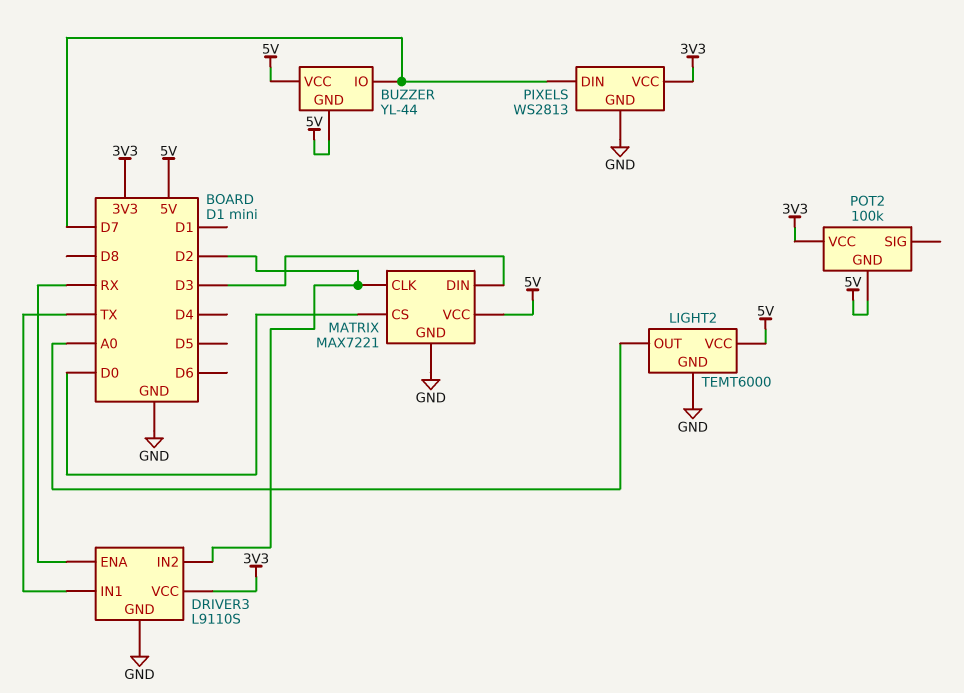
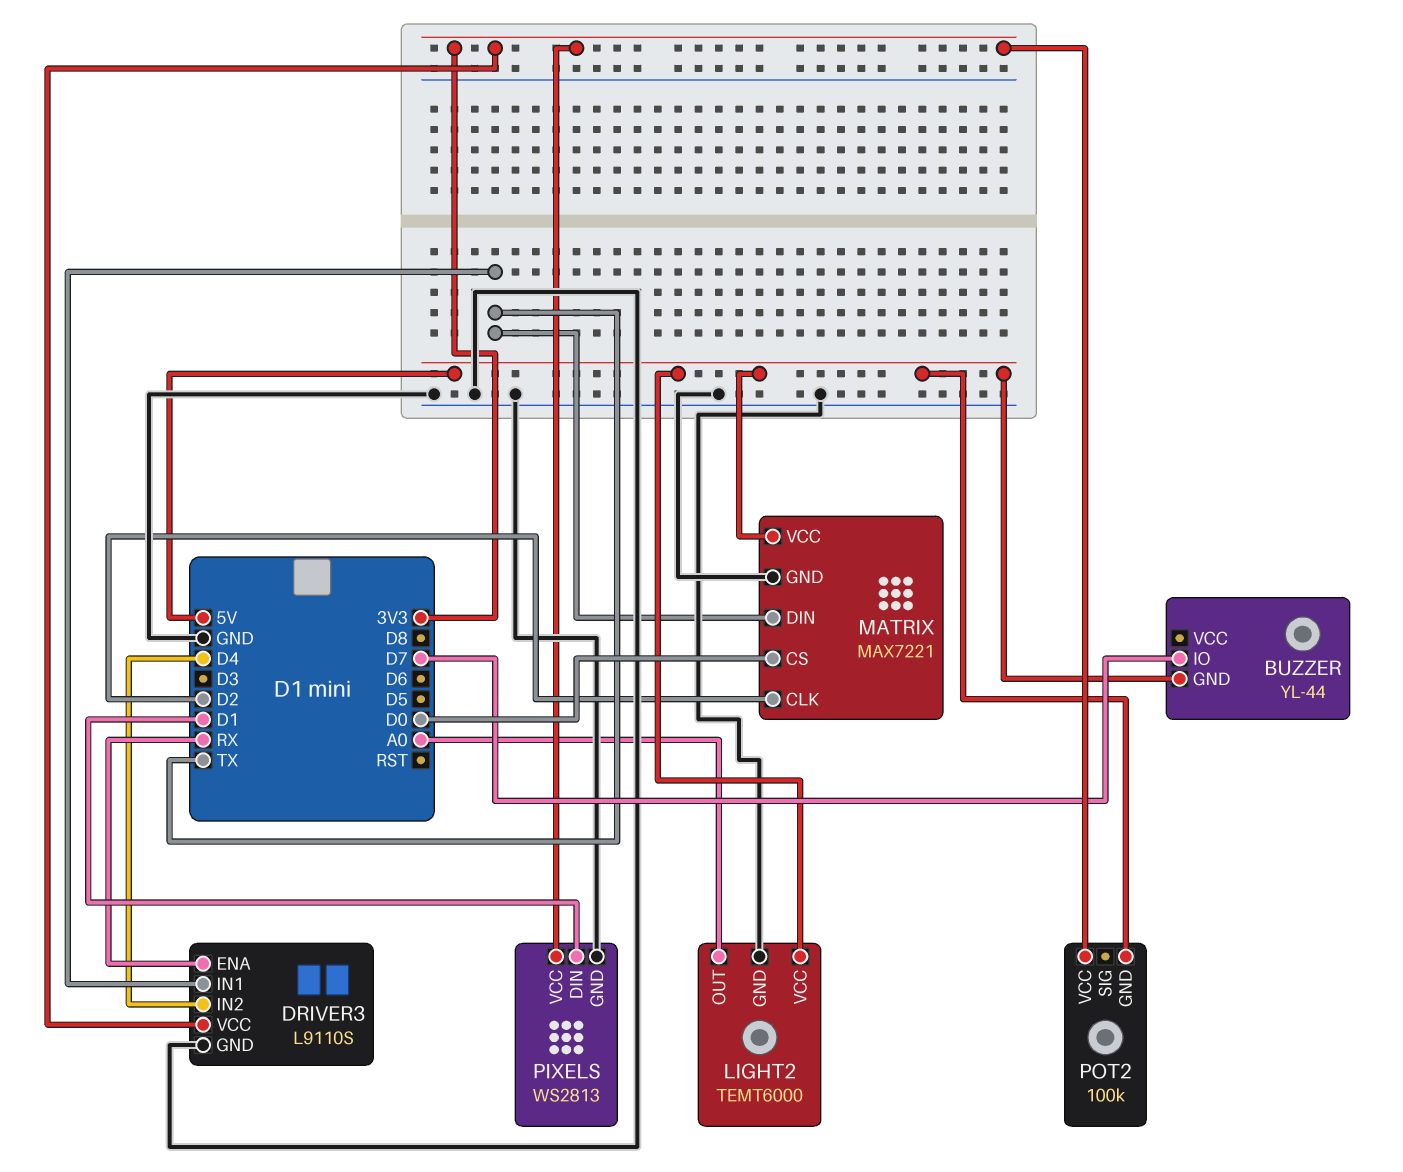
BUZZER pin VCC: 5V -> none
DRIVER3 pin IN2: D2 -> D4
MATRIX pin DIN: D3 -> TX
PIXELS pin DIN: D7 -> D1

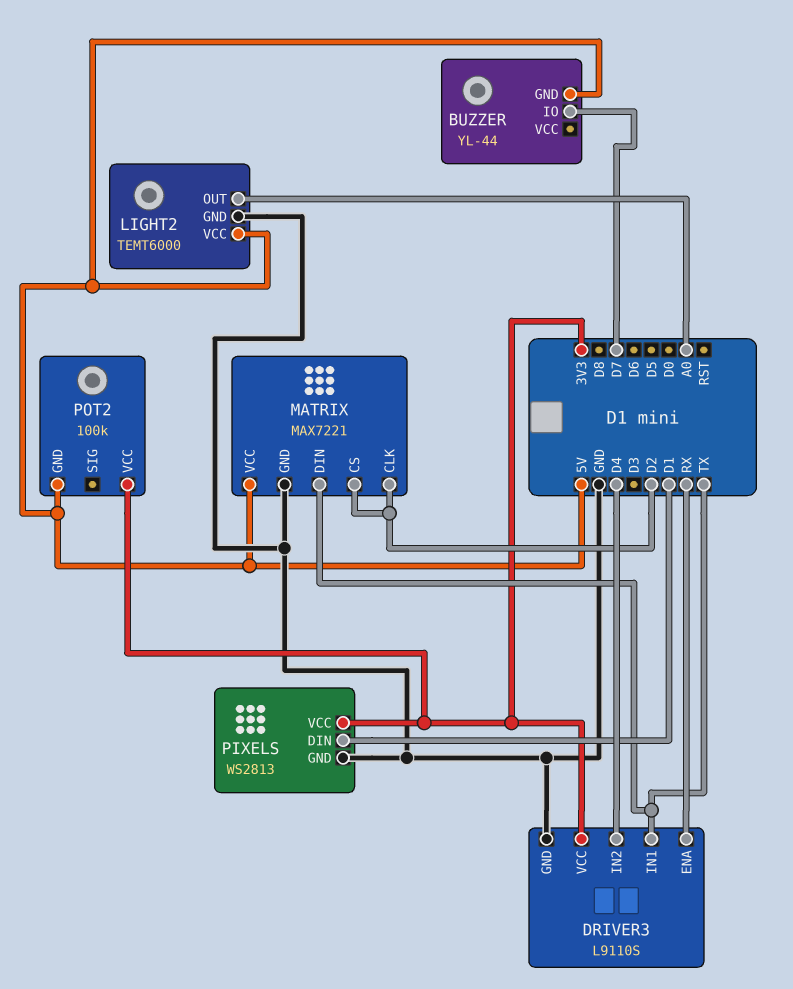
MATRIX pin CS: D0 -> D2

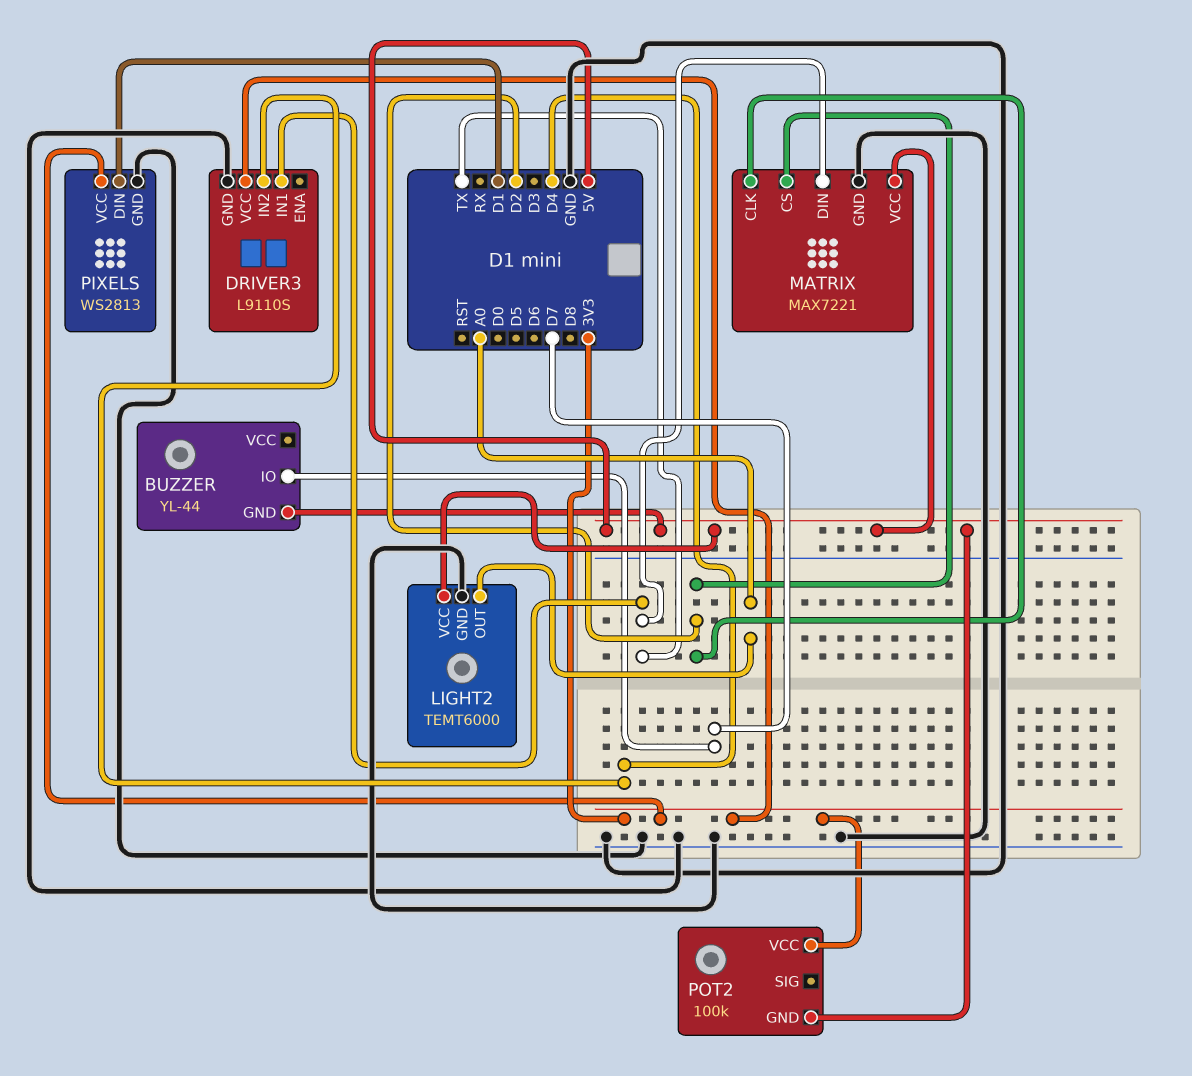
DRIVER3 pin ENA: RX -> none

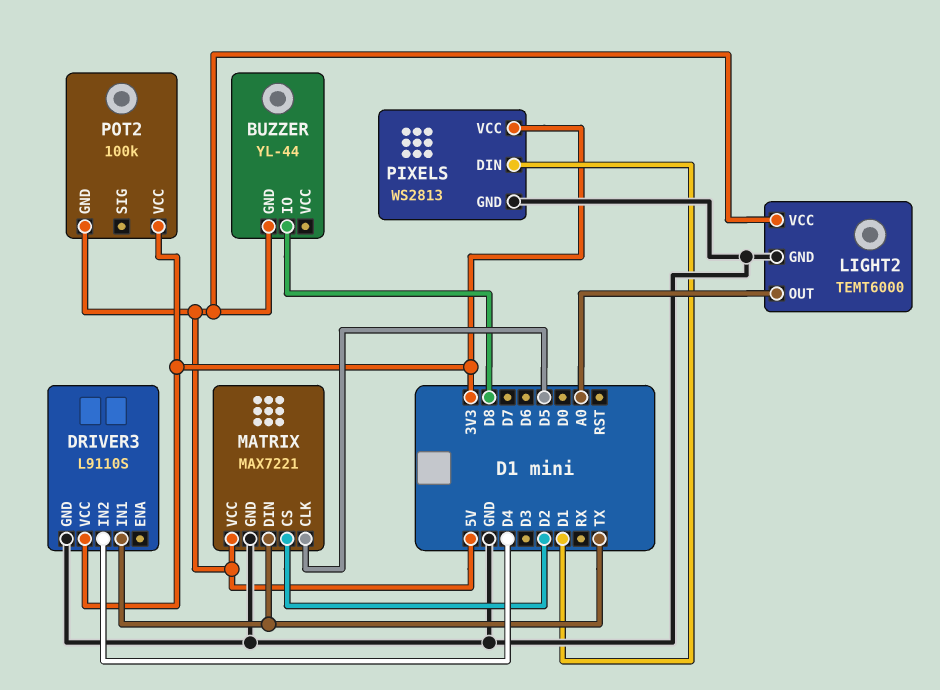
BUZZER pin IO: D7 -> D8
MATRIX pin CLK: D2 -> D5

